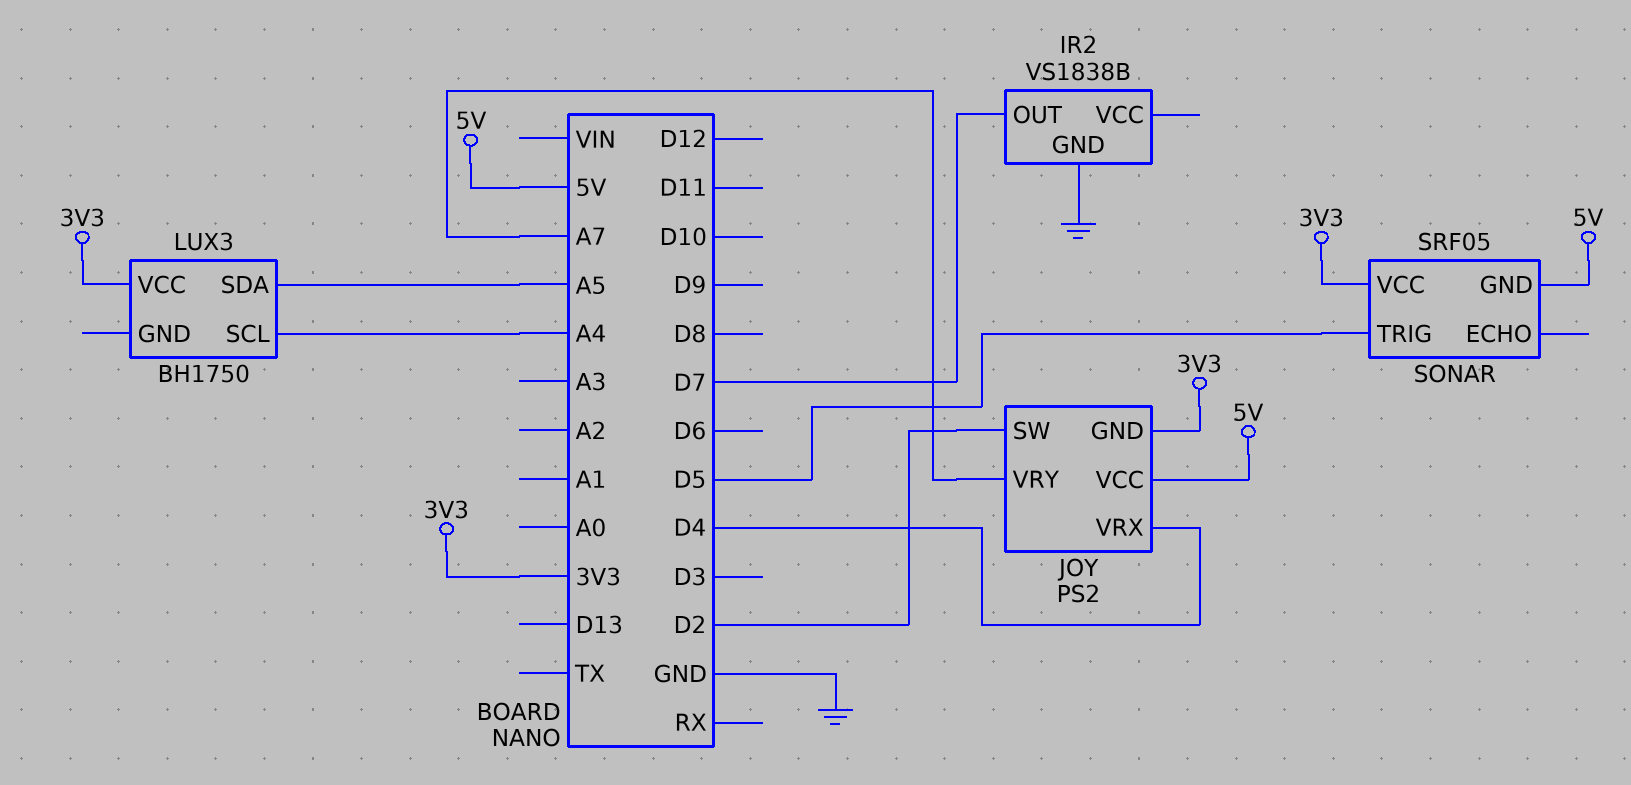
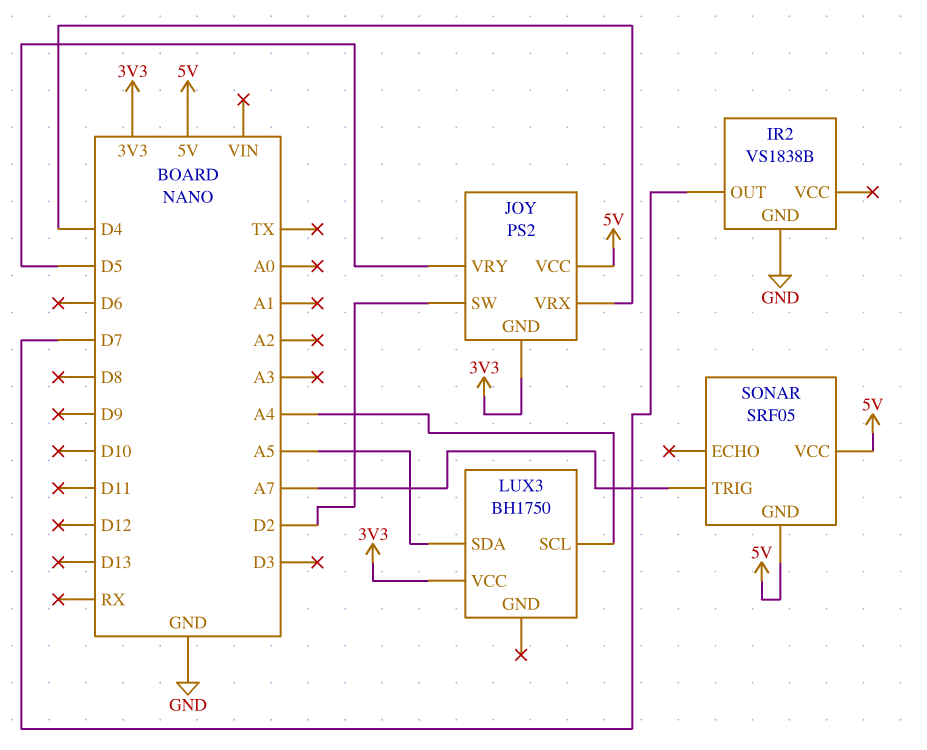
JOY pin VRY: A7 -> D5
SONAR pin TRIG: D5 -> A7
SONAR pin VCC: 3V3 -> 5V

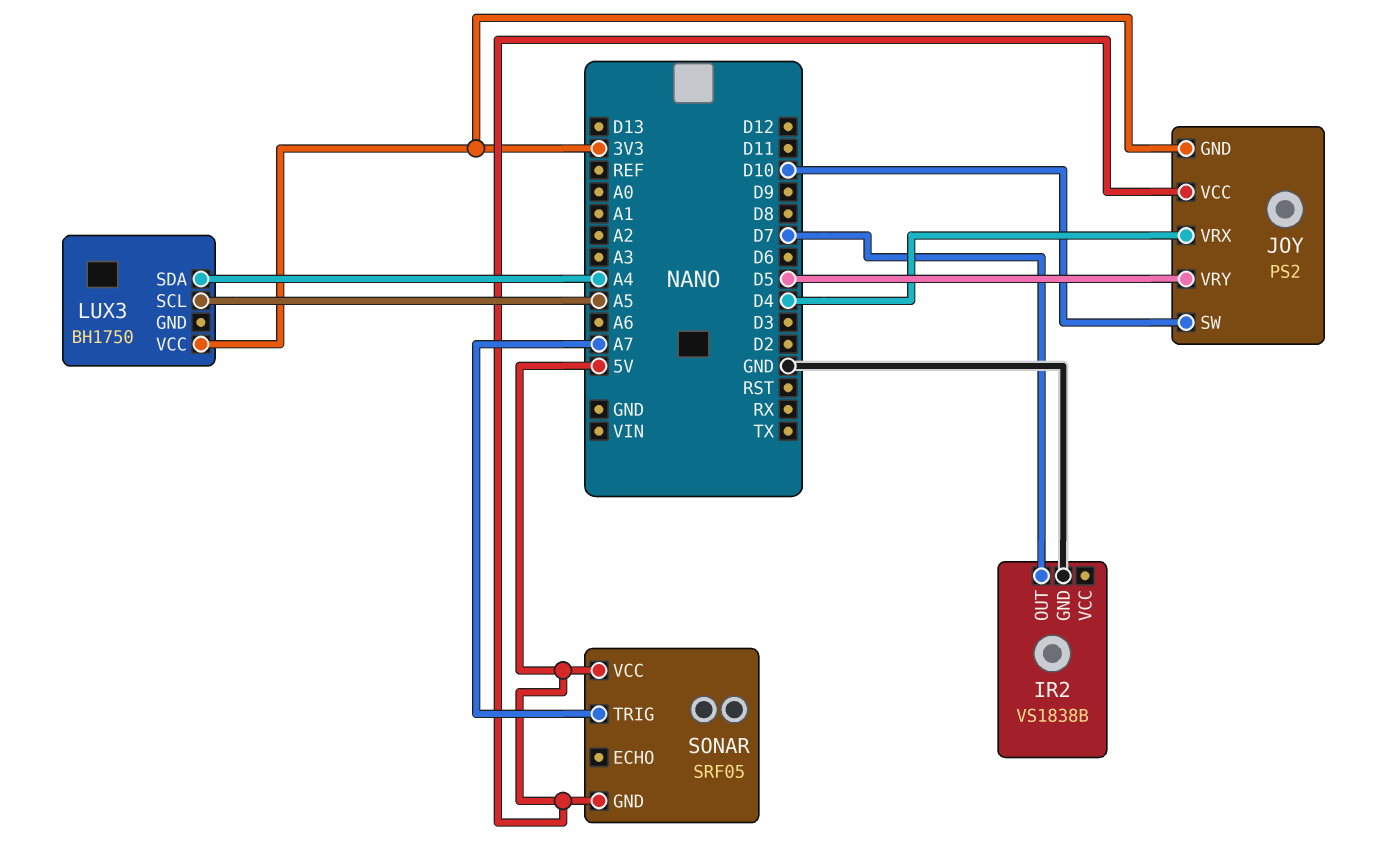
JOY pin SW: D2 -> D10
LUX3 pin SCL: A4 -> A5
LUX3 pin SDA: A5 -> A4

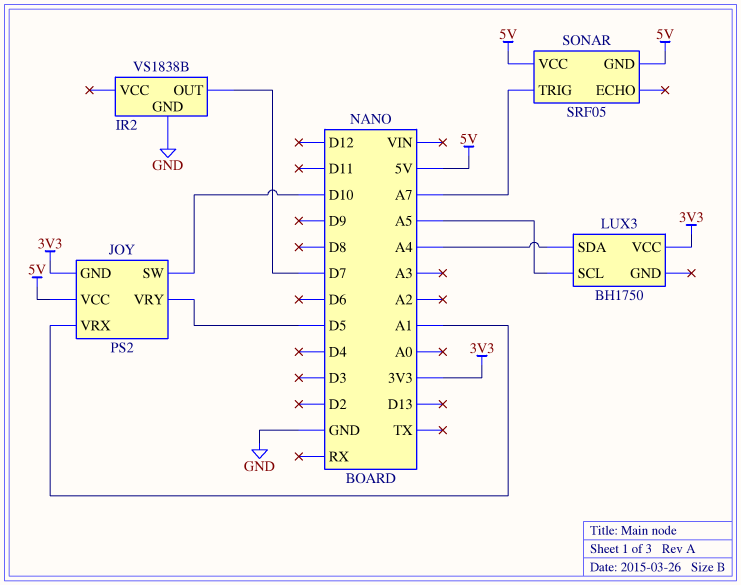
JOY pin VRX: D4 -> A1

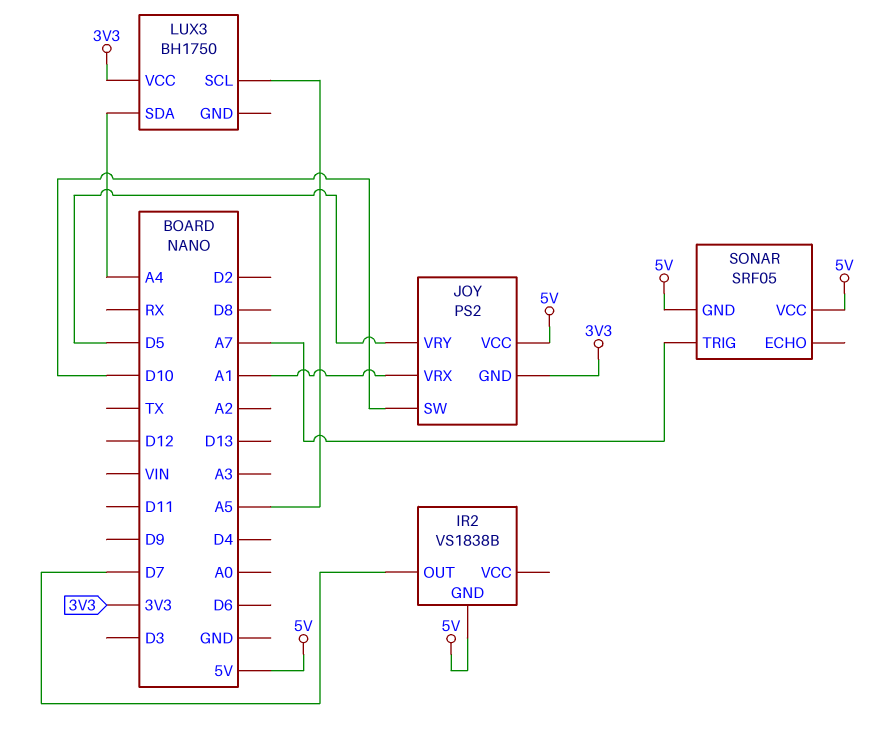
IR2 pin GND: GND -> 5V

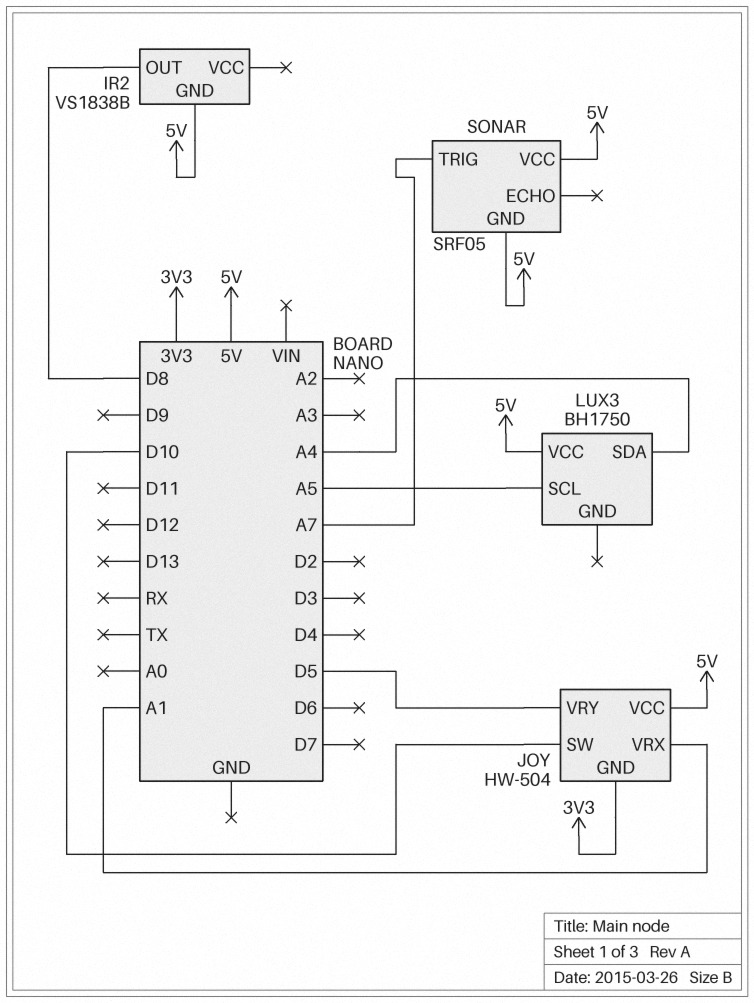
IR2 pin OUT: D7 -> D8
JOY: PS2 -> HW-504
LUX3 pin VCC: 3V3 -> 5V

